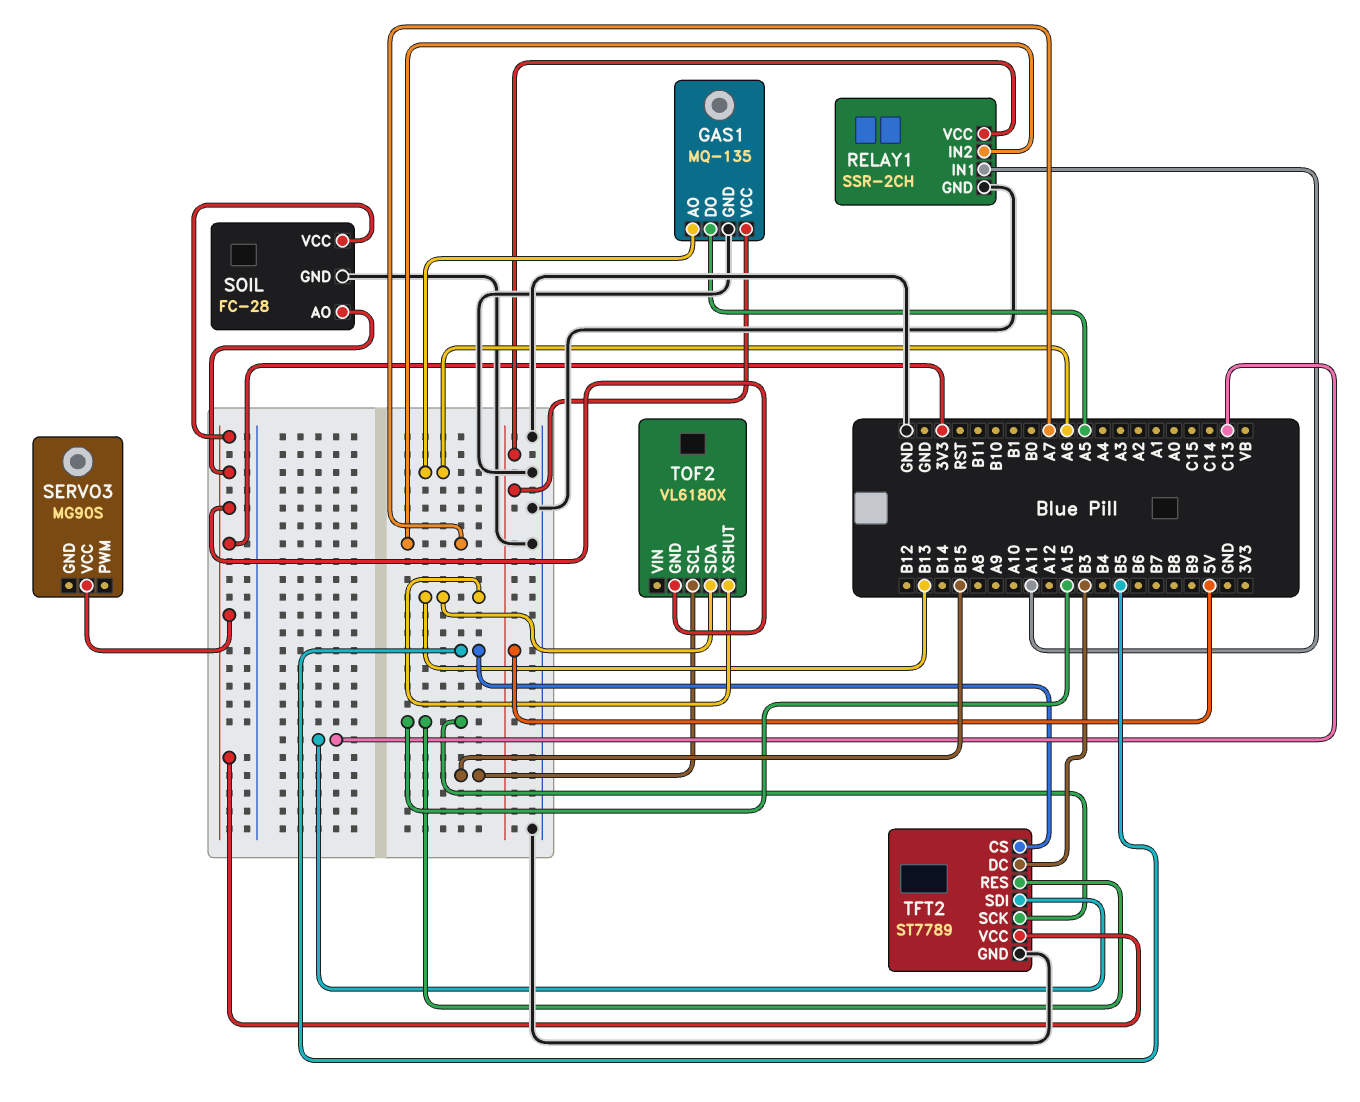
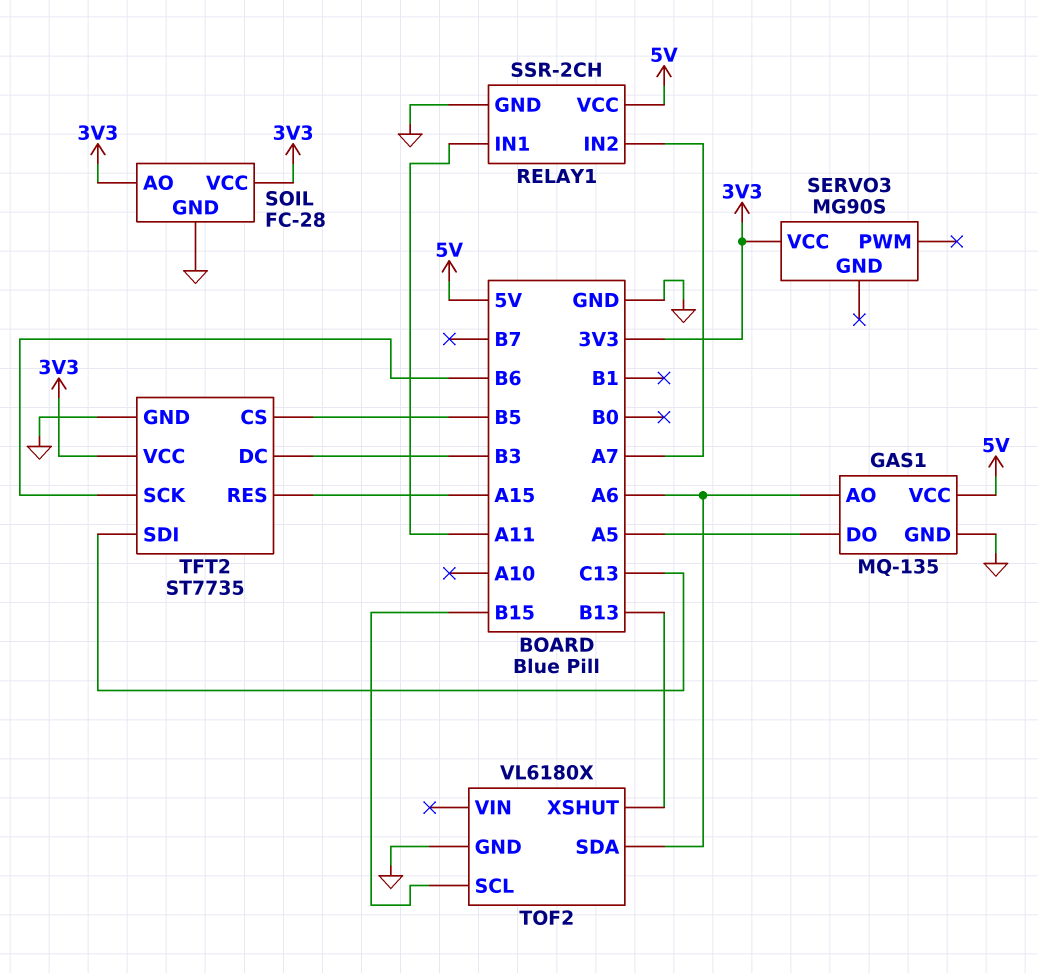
TFT2: ST7789 -> ST7735
TFT2 pin SCK: A15 -> B6
TOF2 pin GND: 3V3 -> GND
TOF2 pin SDA: B13 -> A6

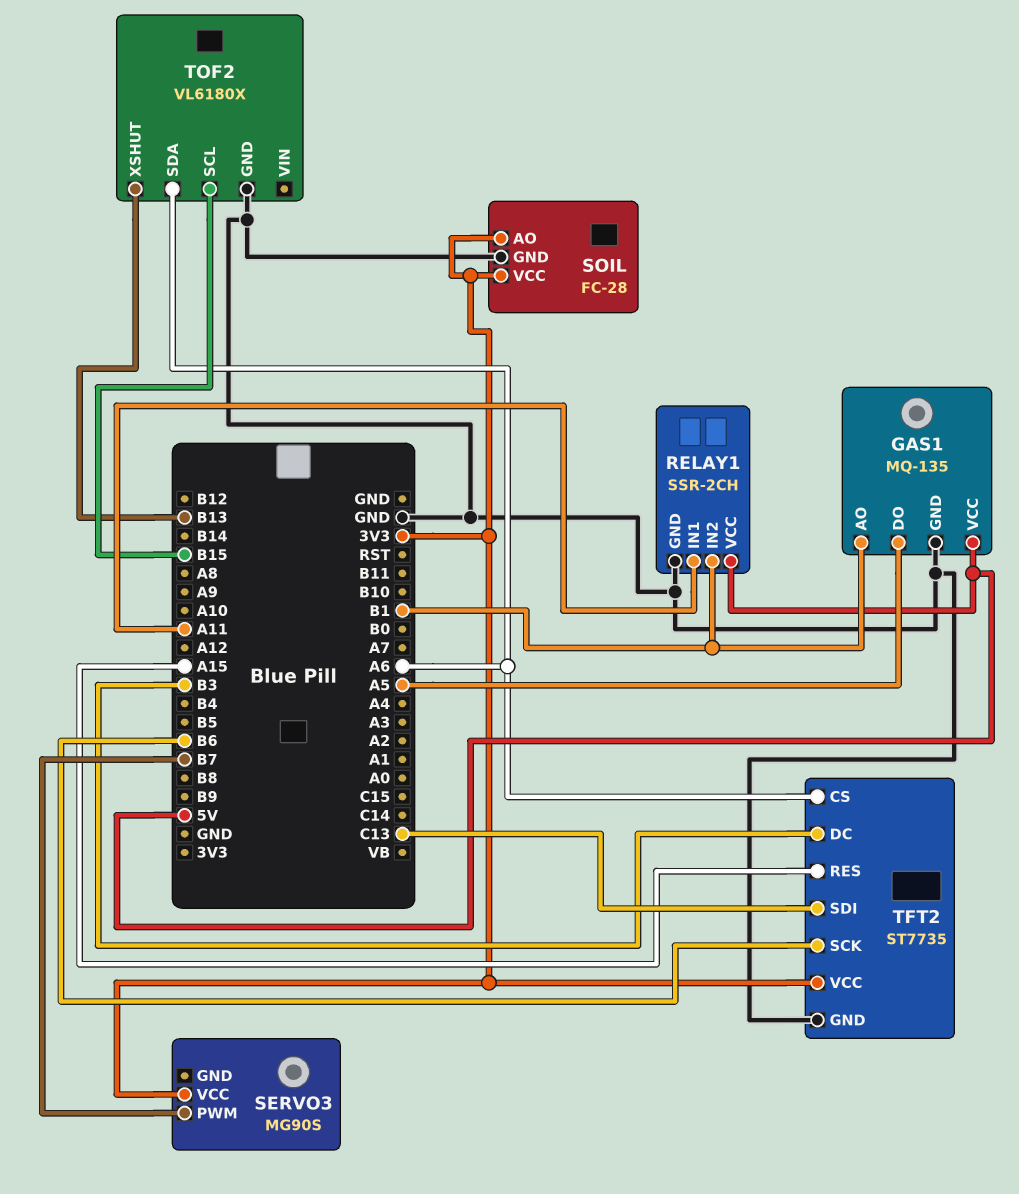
GAS1 pin AO: A6 -> B1
RELAY1 pin IN2: A7 -> B1
SERVO3 pin PWM: none -> B7
TFT2 pin CS: B5 -> A6

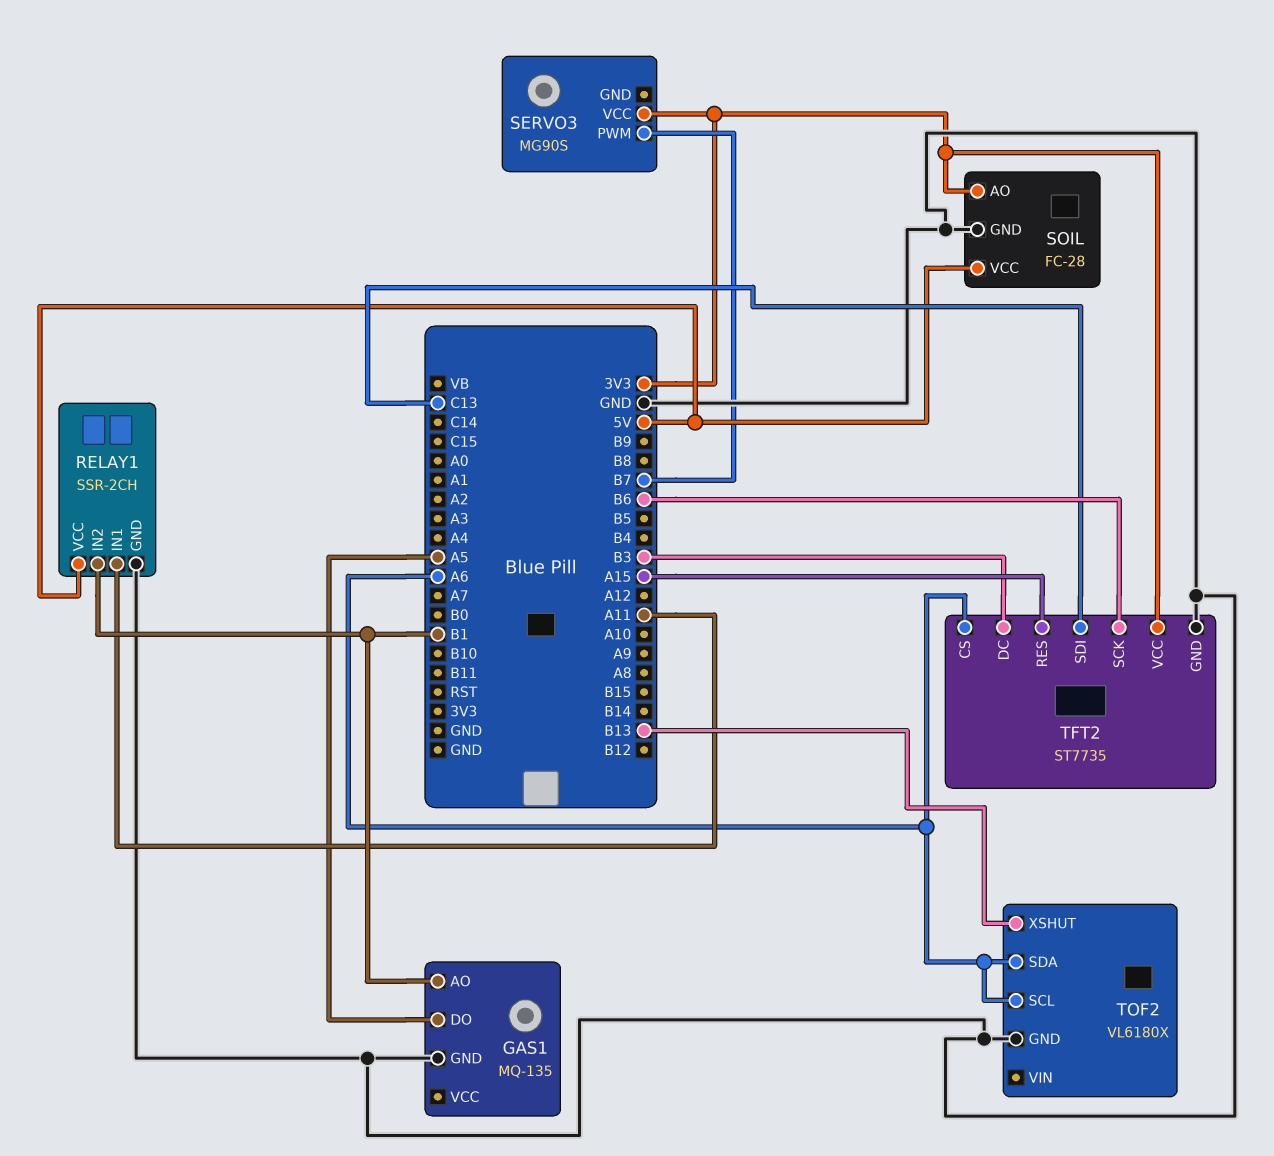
GAS1 pin VCC: 5V -> none
SOIL pin VCC: 3V3 -> 5V
TOF2 pin SCL: B15 -> A6

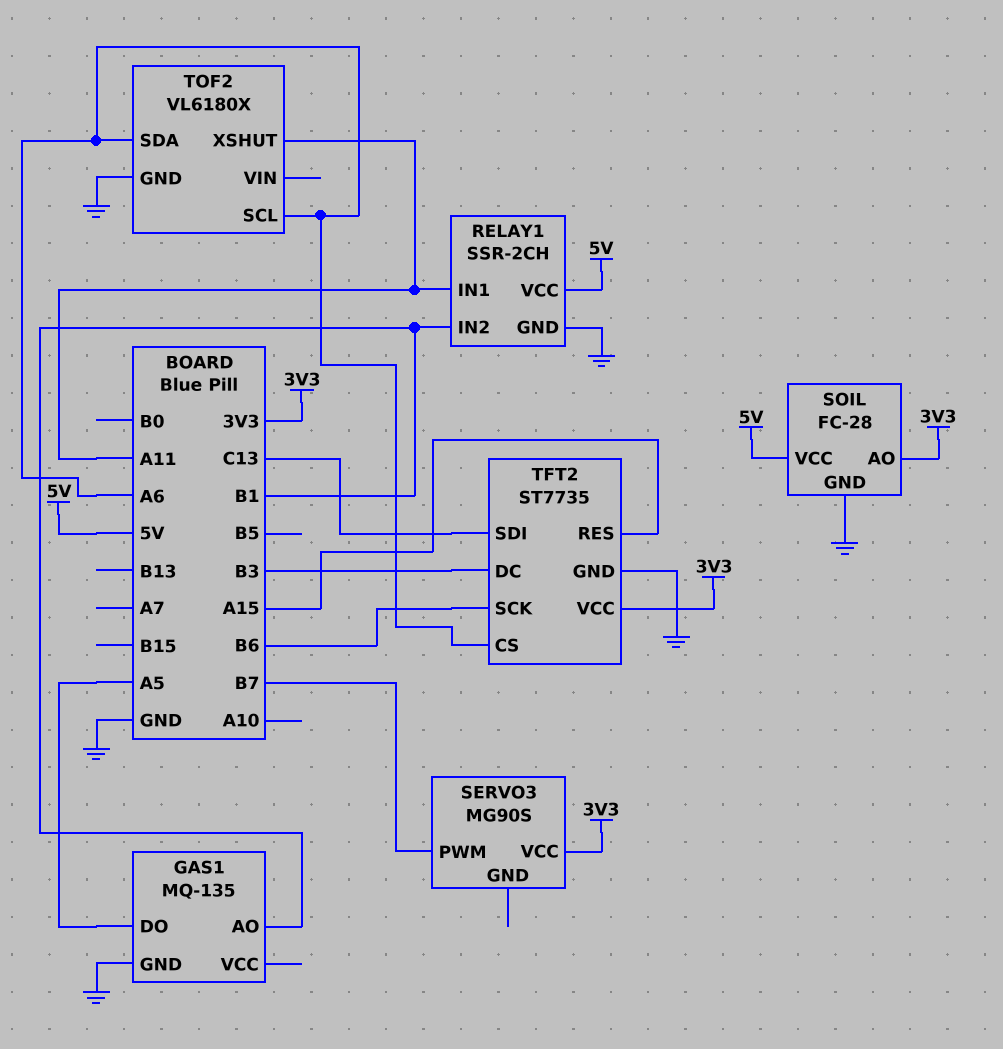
TOF2 pin XSHUT: B13 -> A11

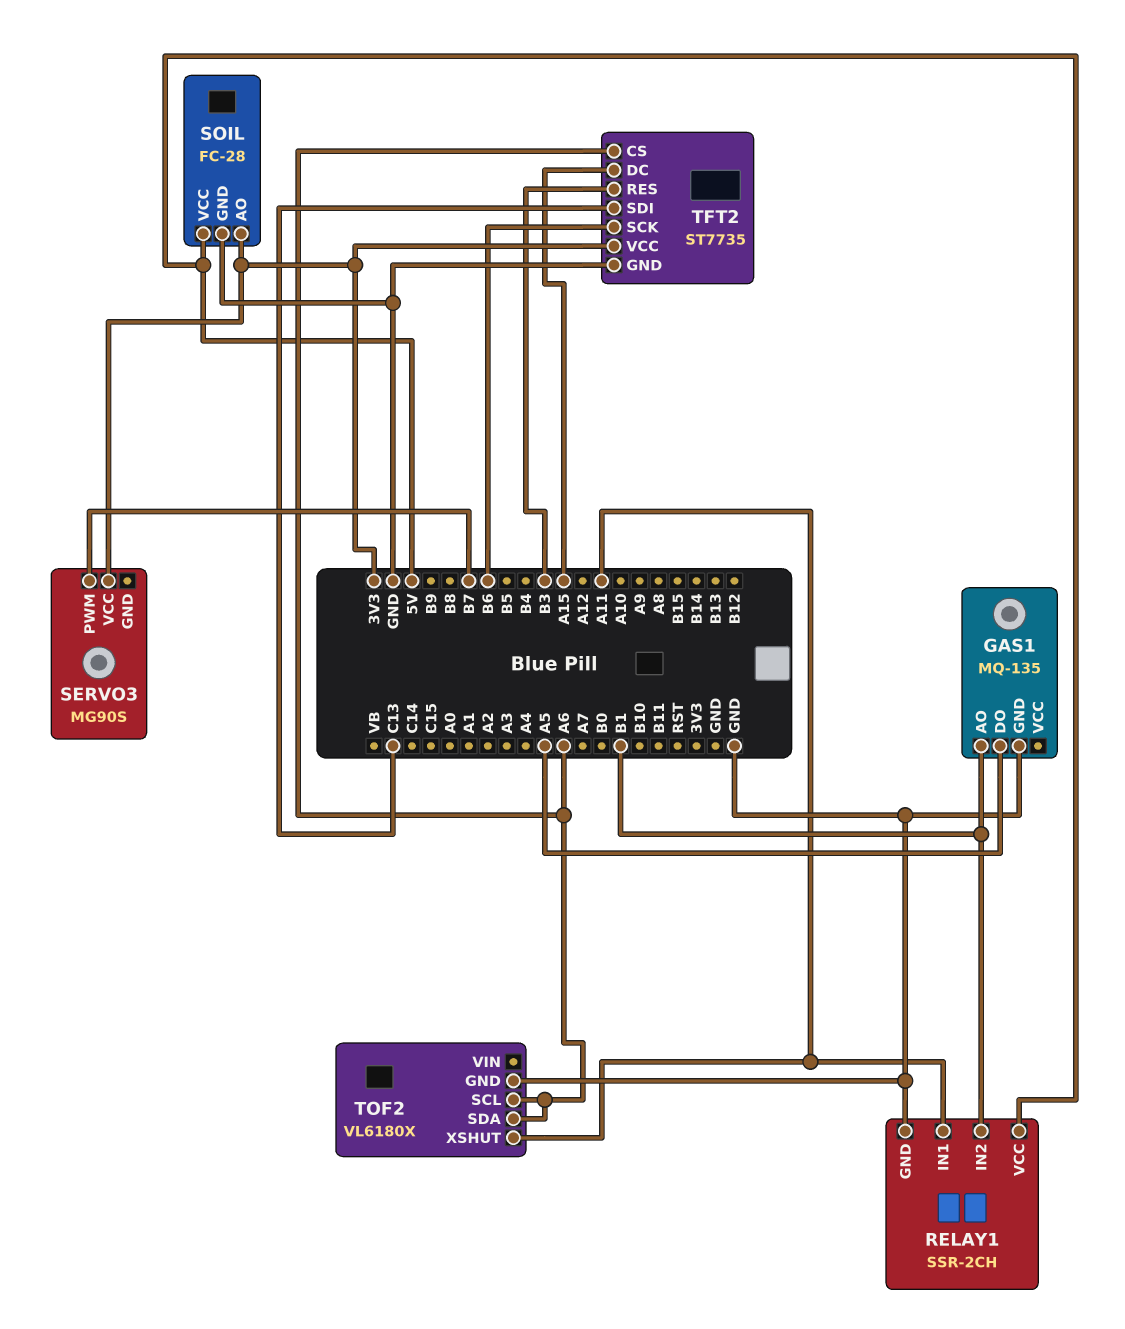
TFT2 pin DC: B3 -> A15
TFT2 pin RES: A15 -> B3

